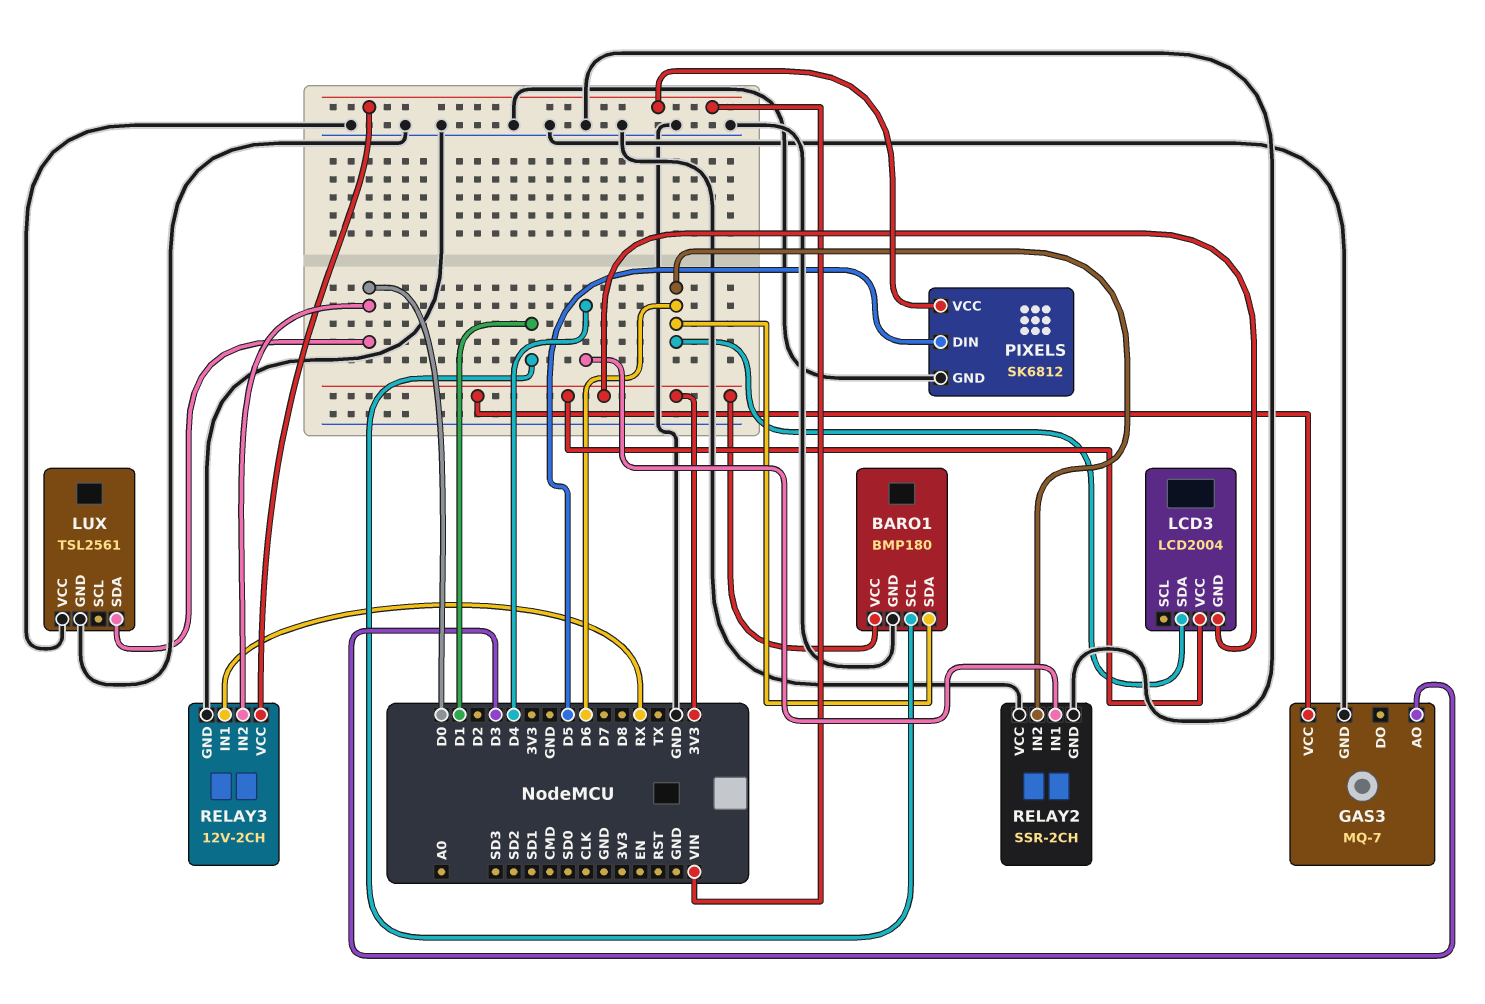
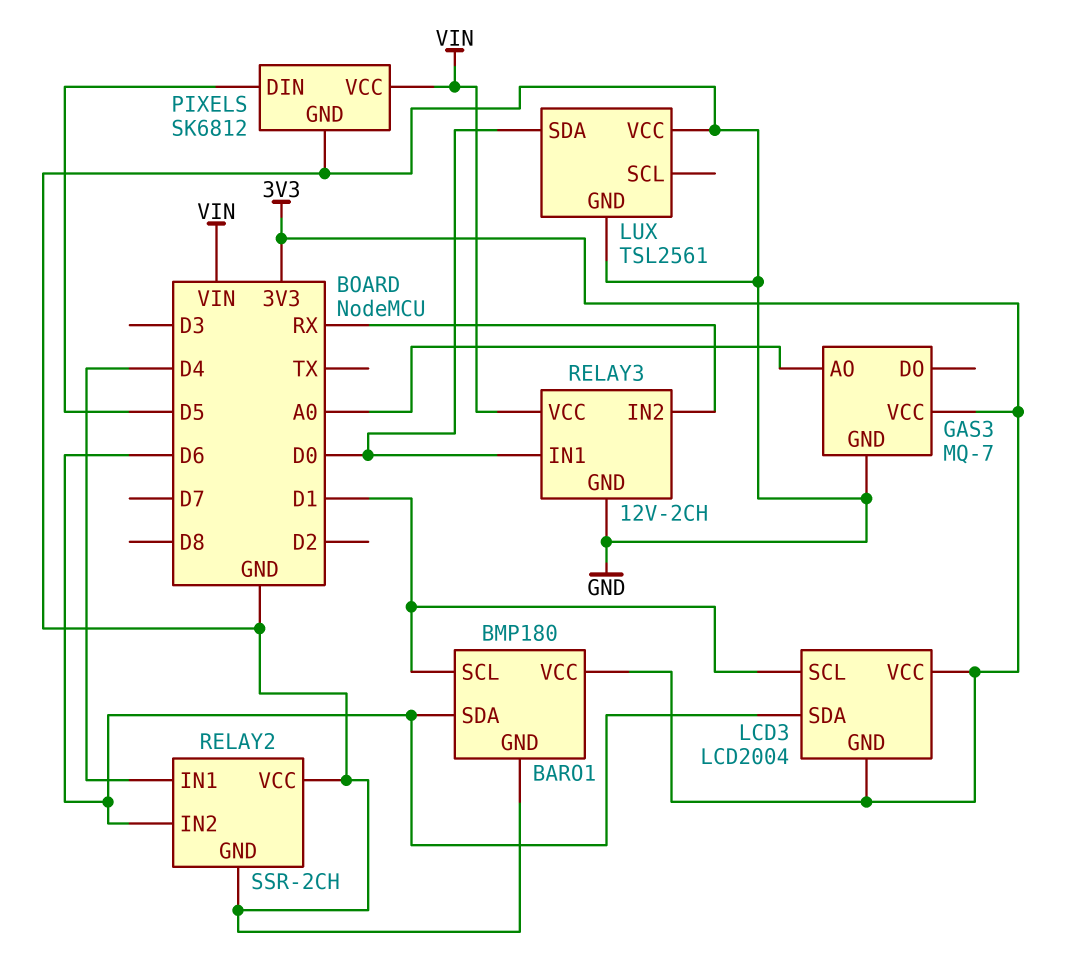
GAS3 pin AO: D3 -> A0
LCD3 pin SCL: none -> D1
RELAY3 pin IN1: RX -> D0
RELAY3 pin IN2: D0 -> RX

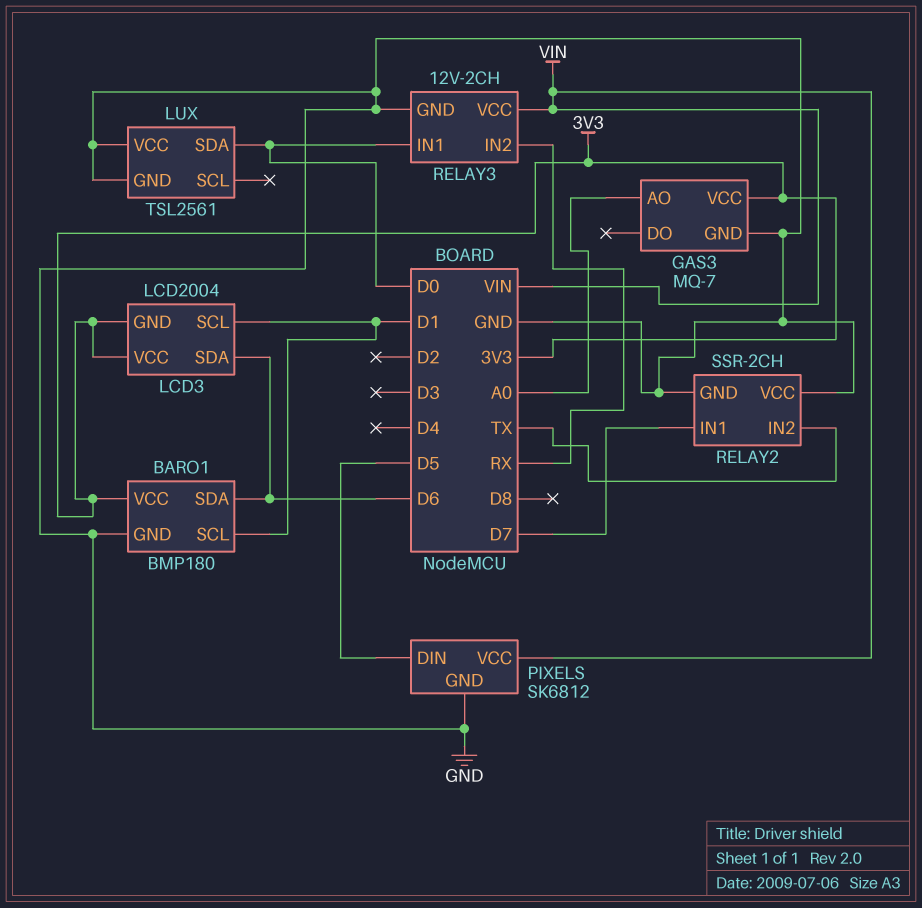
RELAY2 pin IN1: D4 -> D7
RELAY2 pin IN2: D6 -> TX

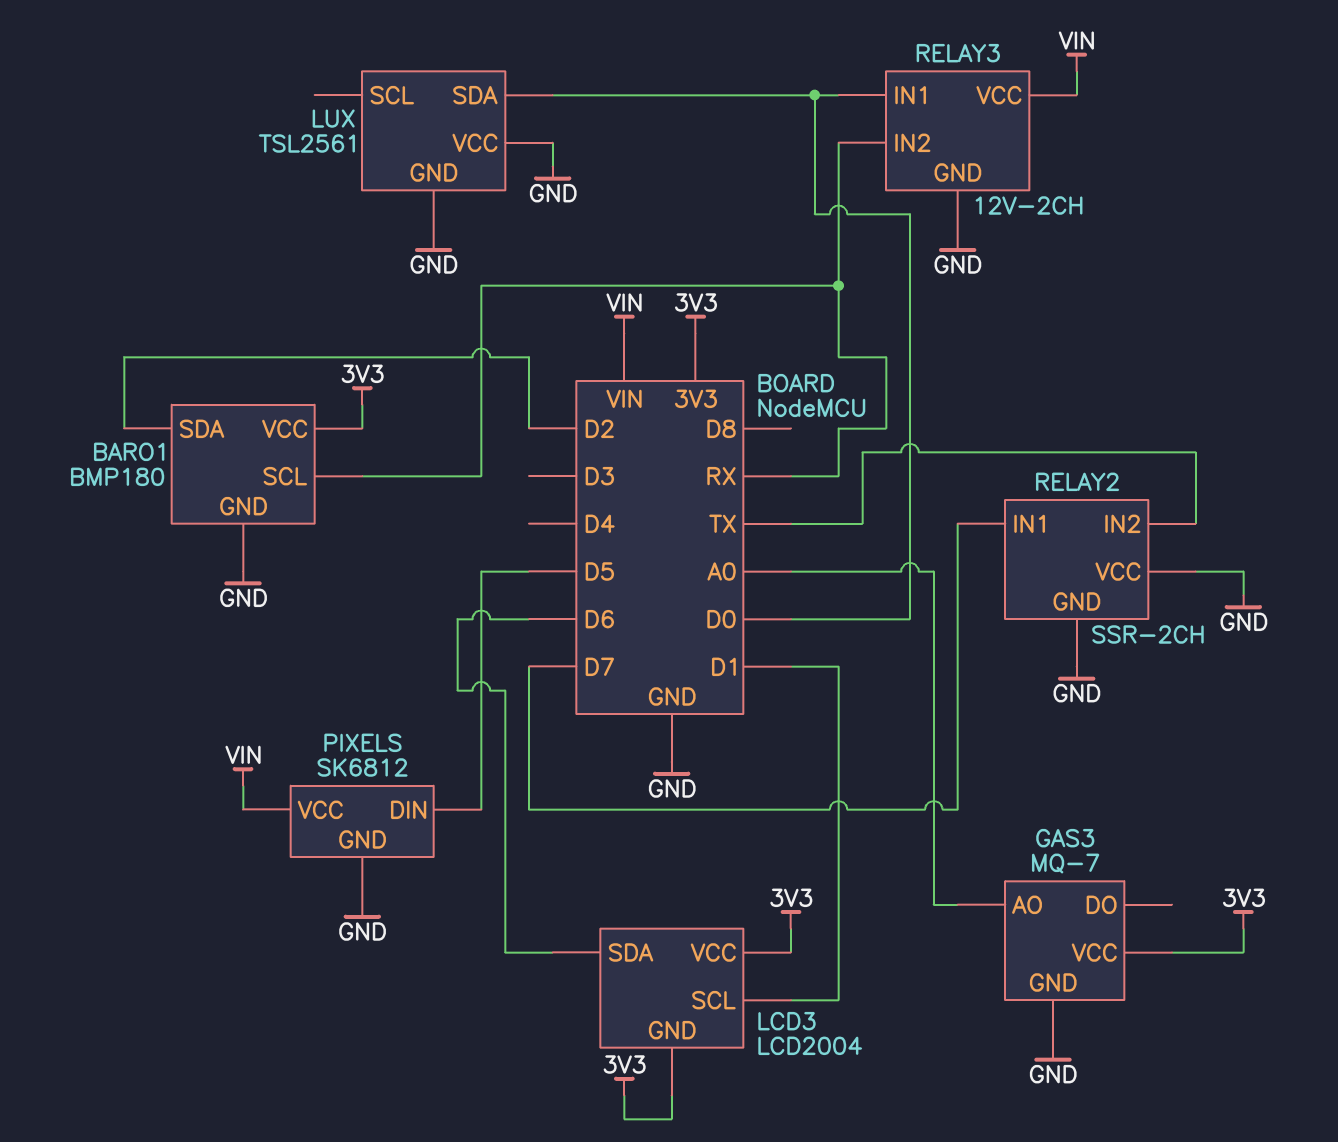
BARO1 pin SCL: D1 -> RX
BARO1 pin SDA: D6 -> D2

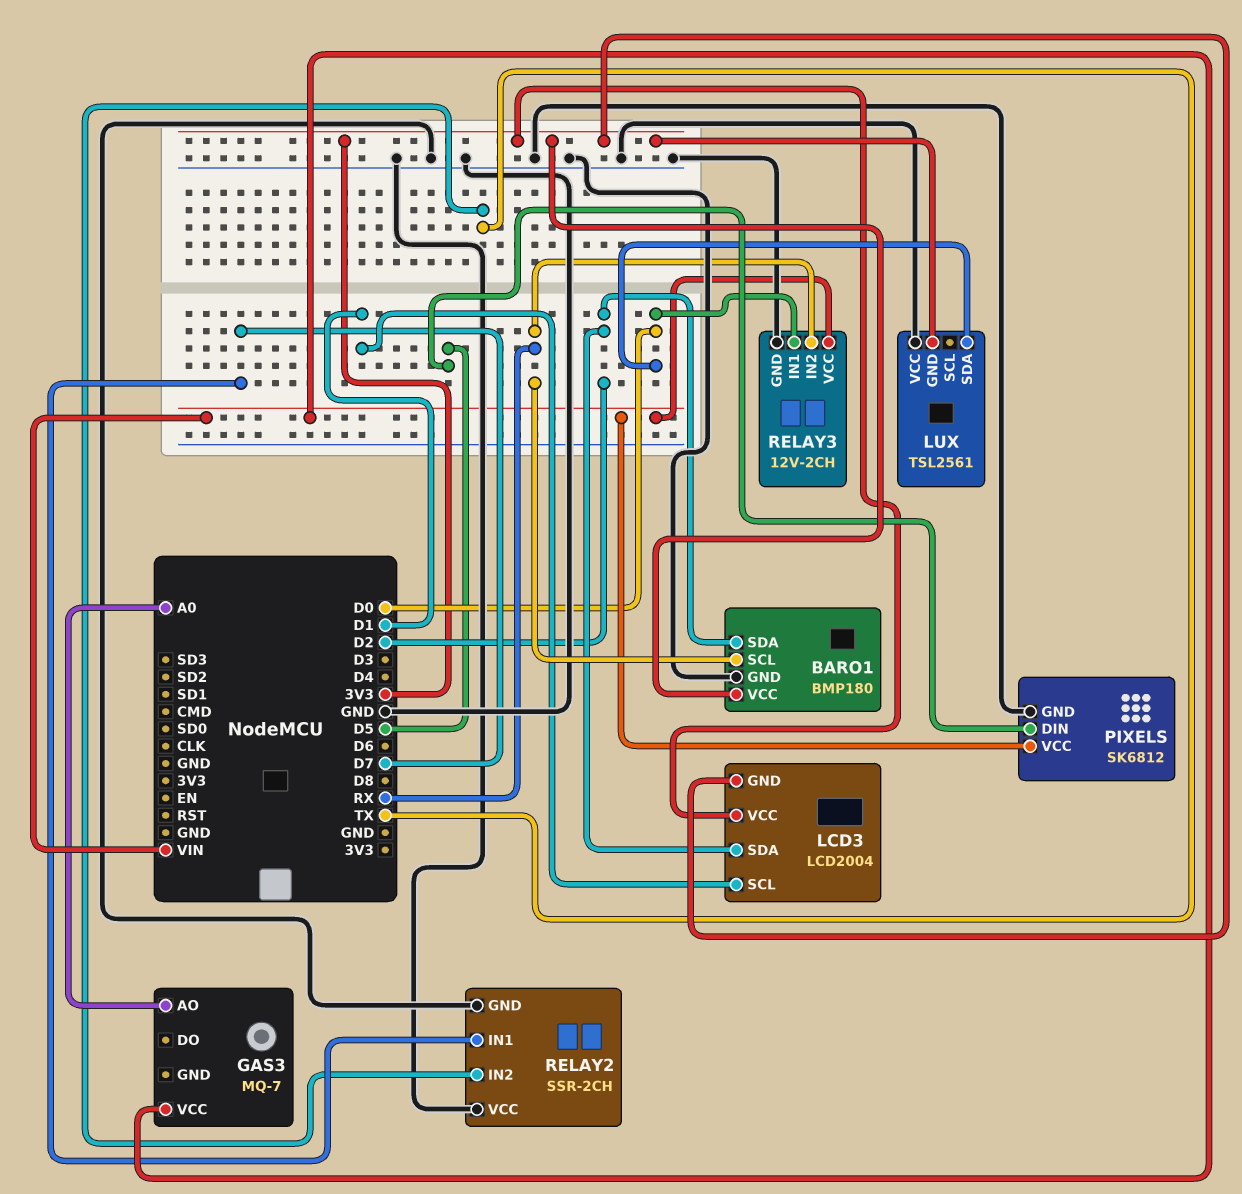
GAS3 pin GND: GND -> none
GAS3 pin VCC: 3V3 -> VIN
LCD3 pin SDA: D6 -> D2
LUX pin GND: GND -> 3V3

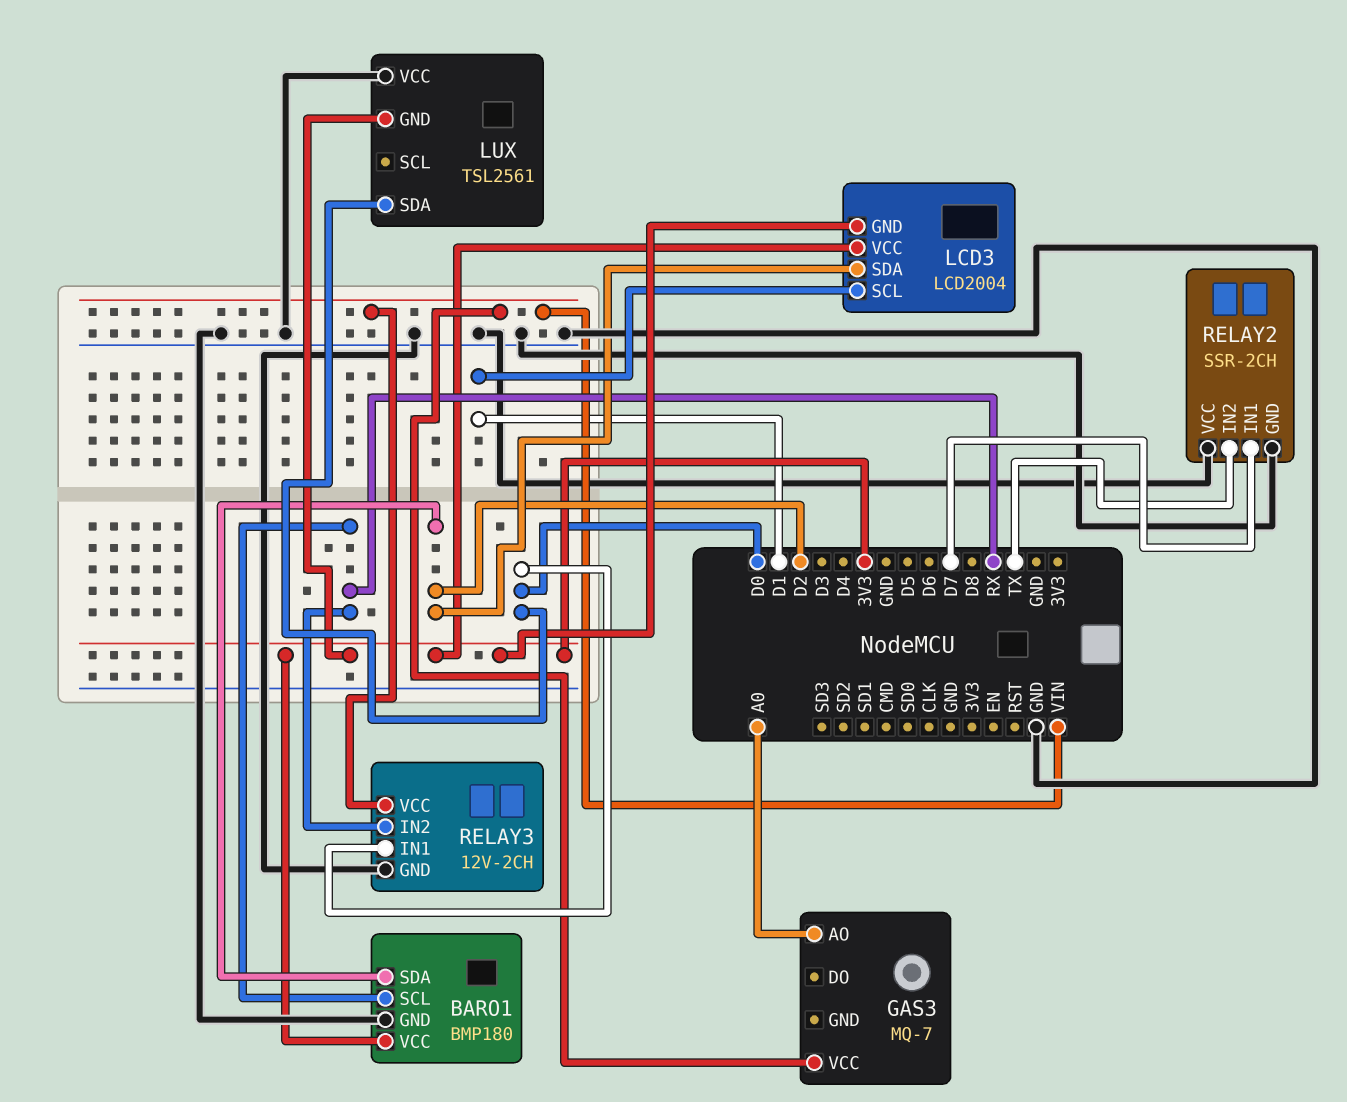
PIXELS: SK6812 -> none
PIXELS pin DIN: D5 -> none
PIXELS pin GND: GND -> none
PIXELS pin VCC: VIN -> none

